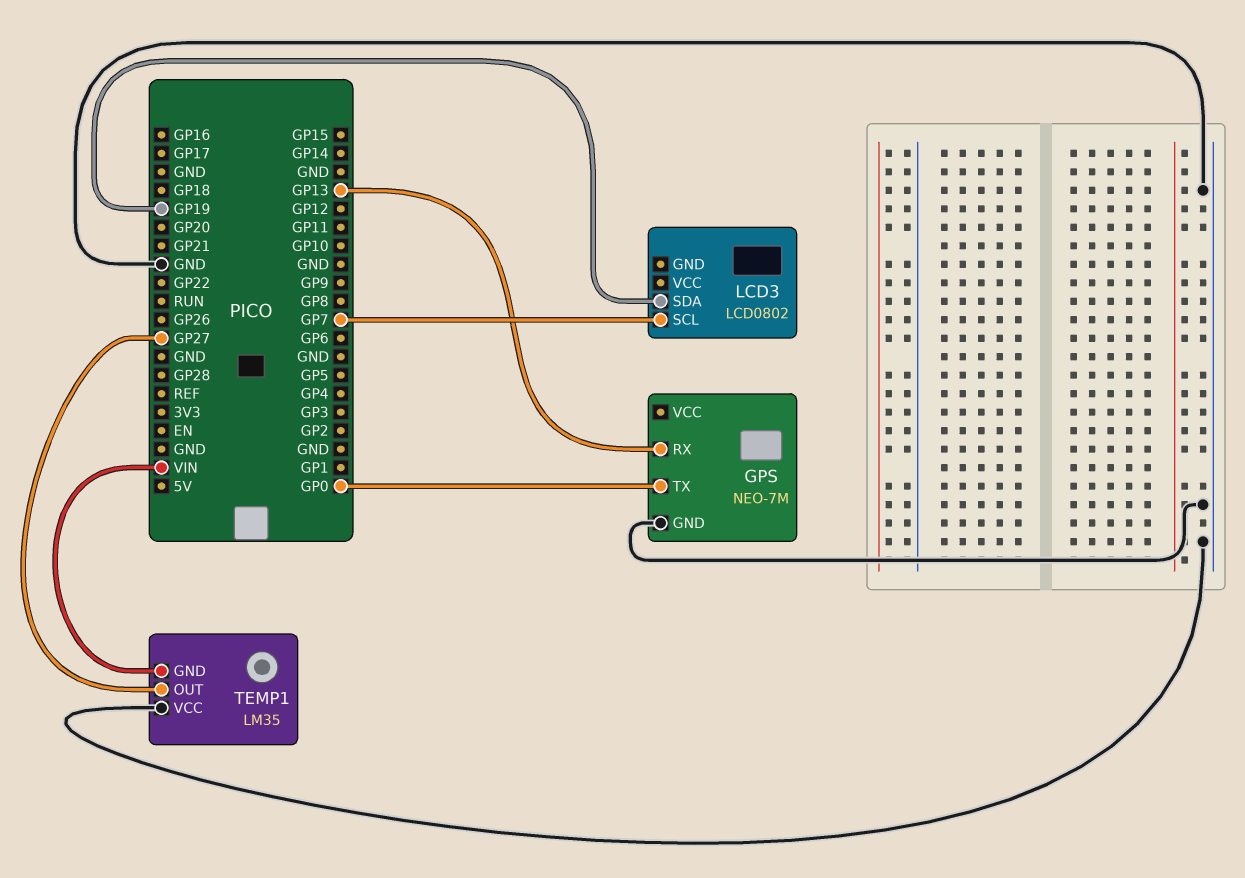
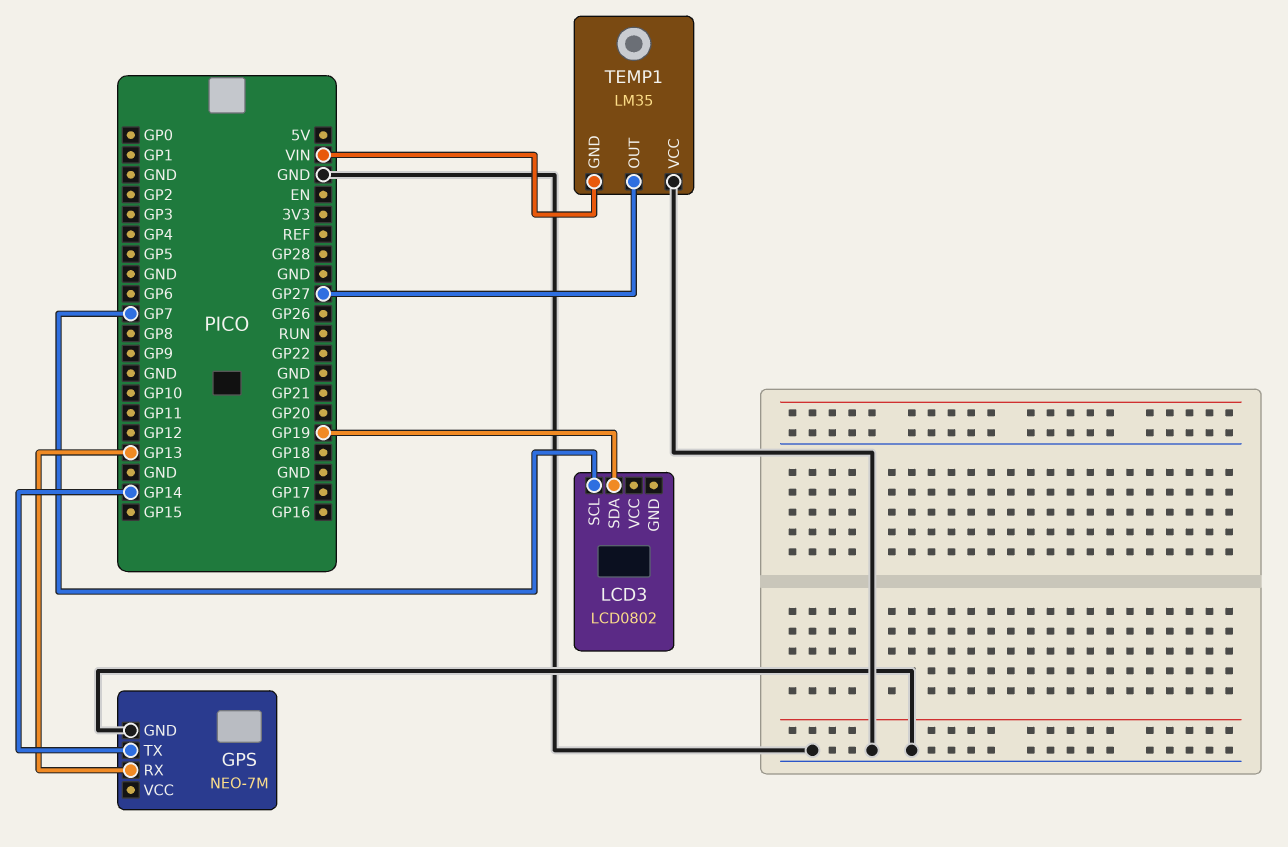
GPS pin TX: GP0 -> GP14

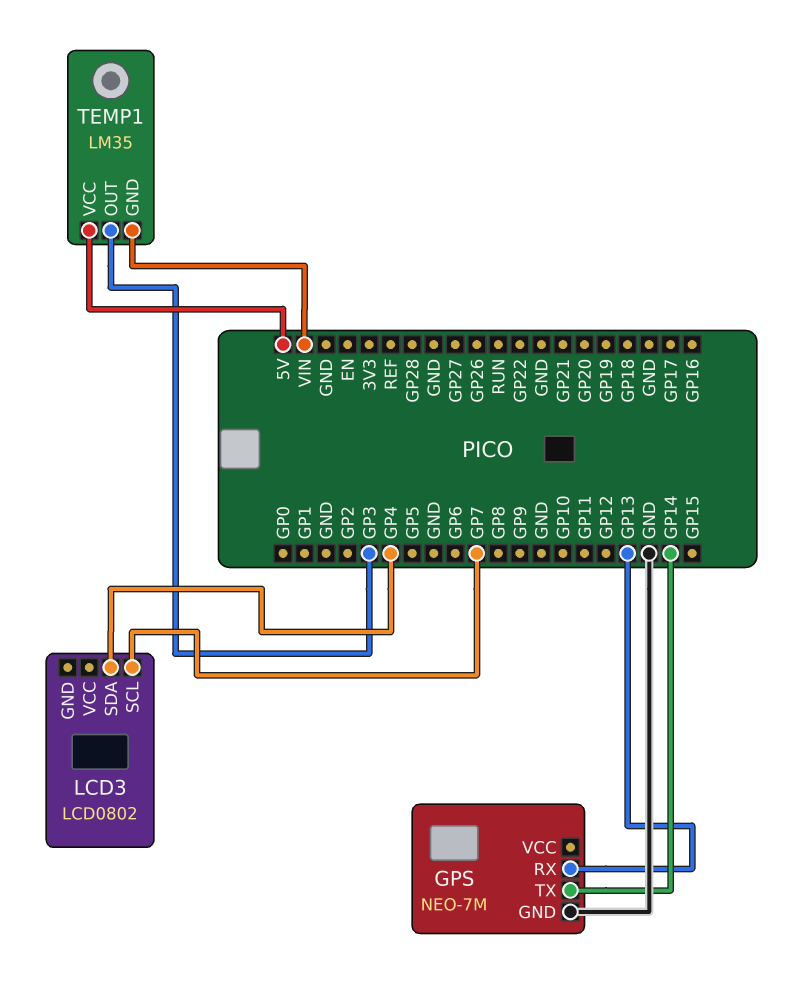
LCD3 pin SDA: GP19 -> GP4
TEMP1 pin OUT: GP27 -> GP3
TEMP1 pin VCC: GND -> 5V

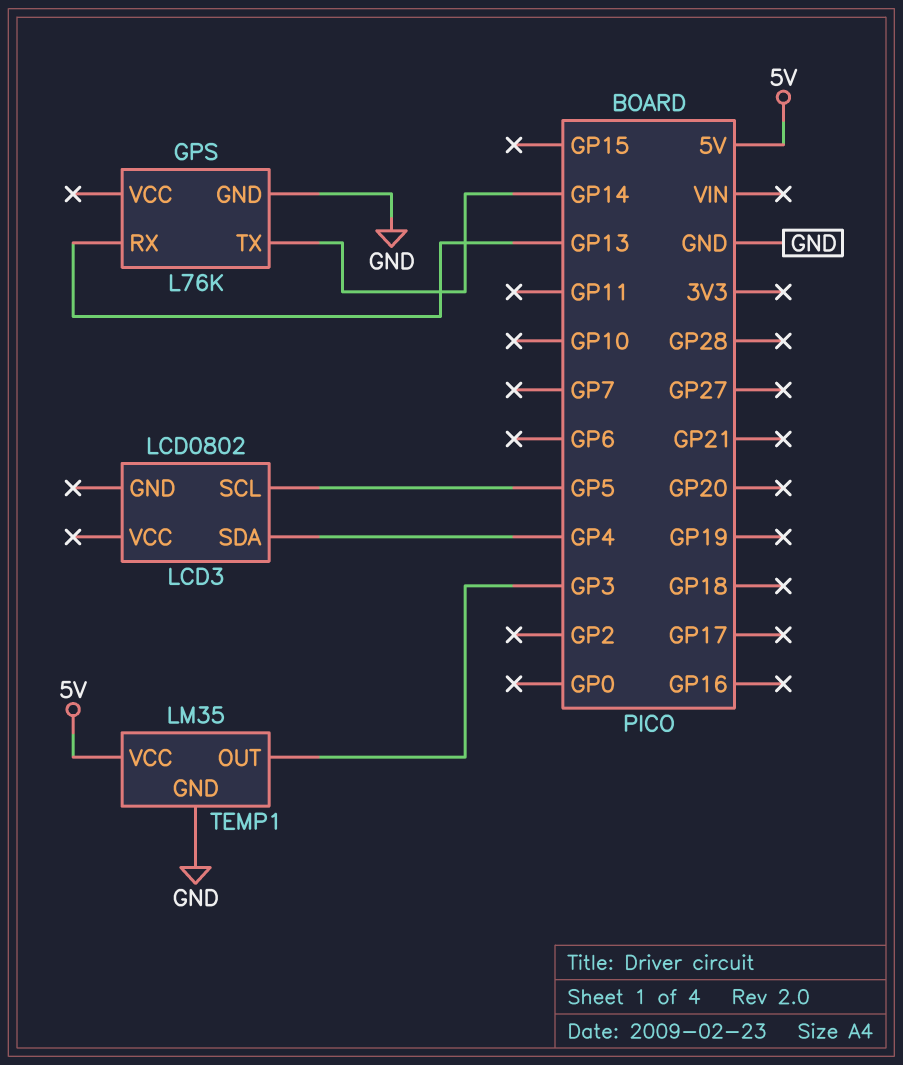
GPS: NEO-7M -> L76K
LCD3 pin SCL: GP7 -> GP5
TEMP1 pin GND: VIN -> GND

